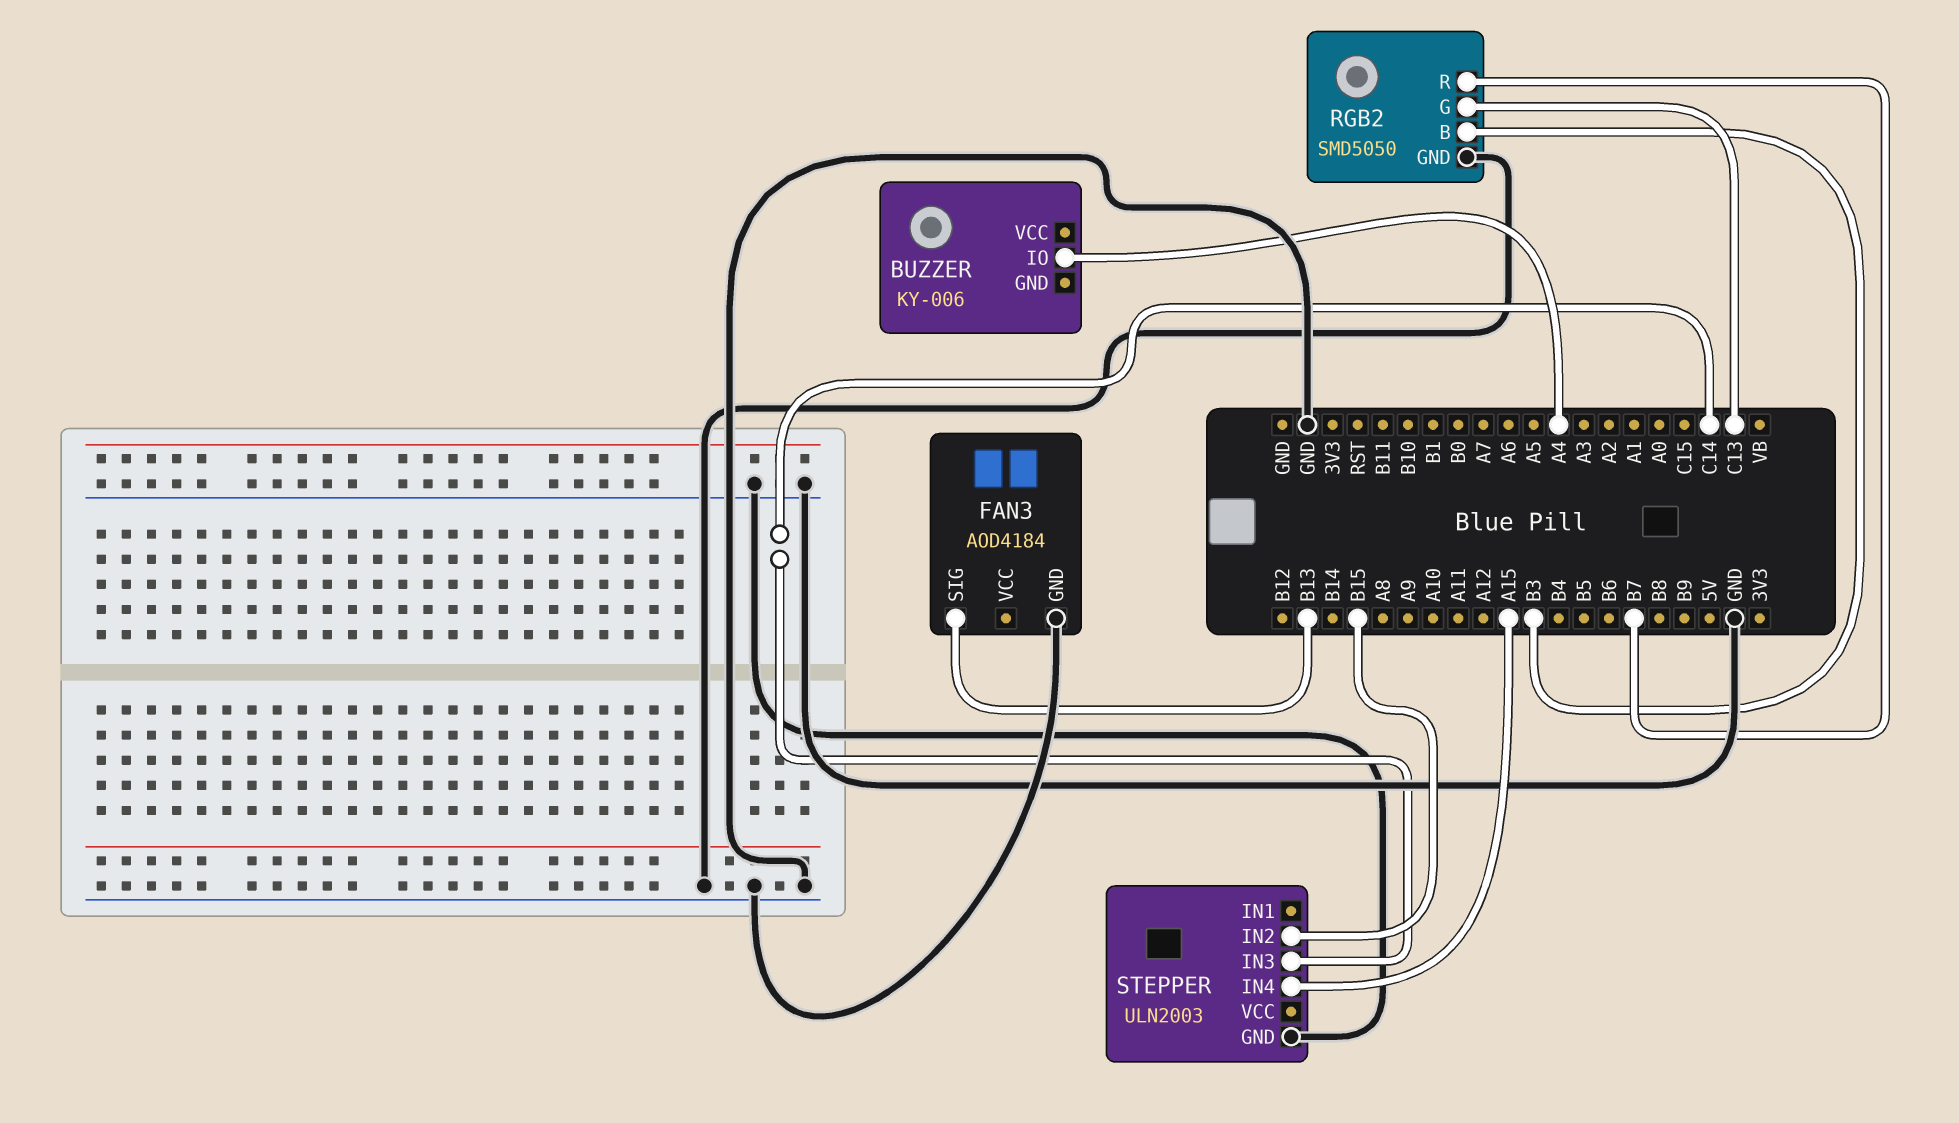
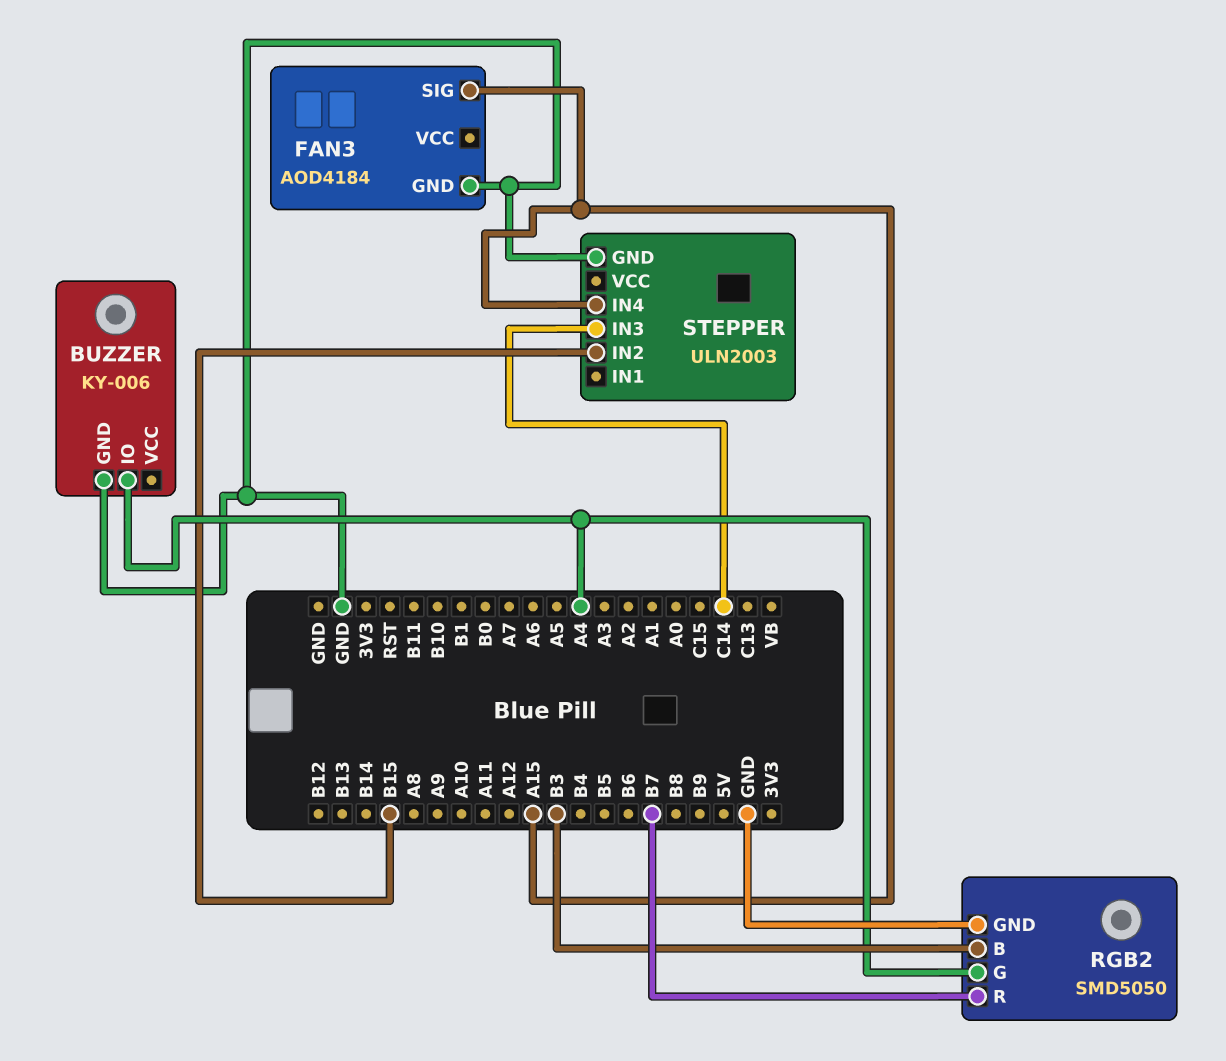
BUZZER pin GND: none -> GND
FAN3 pin SIG: B13 -> A15
RGB2 pin G: C13 -> A4

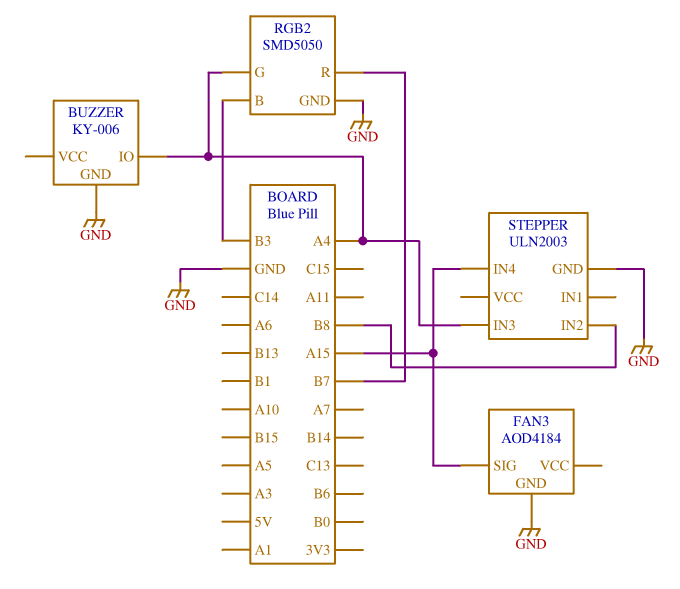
STEPPER pin IN2: B15 -> B8
STEPPER pin IN3: C14 -> A4

